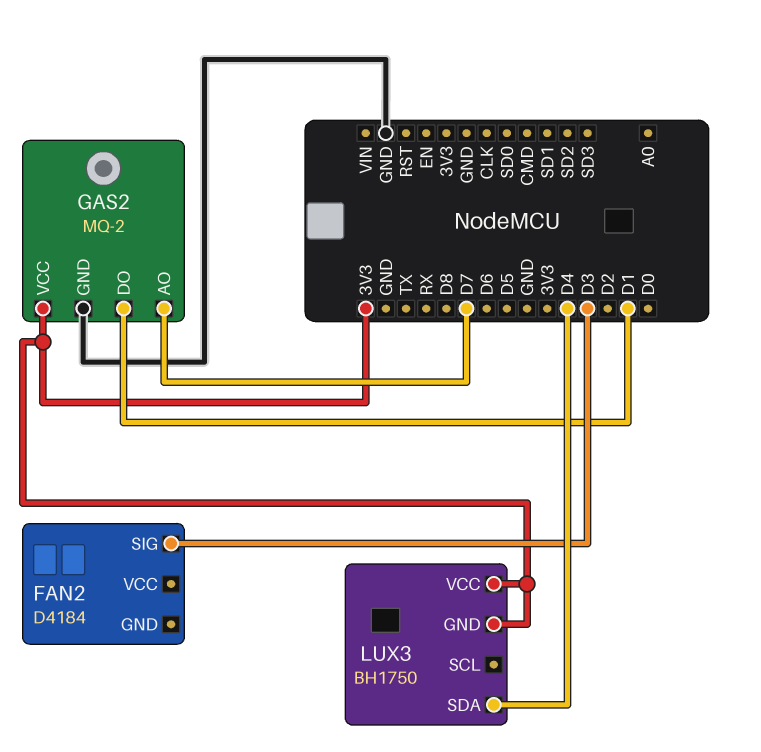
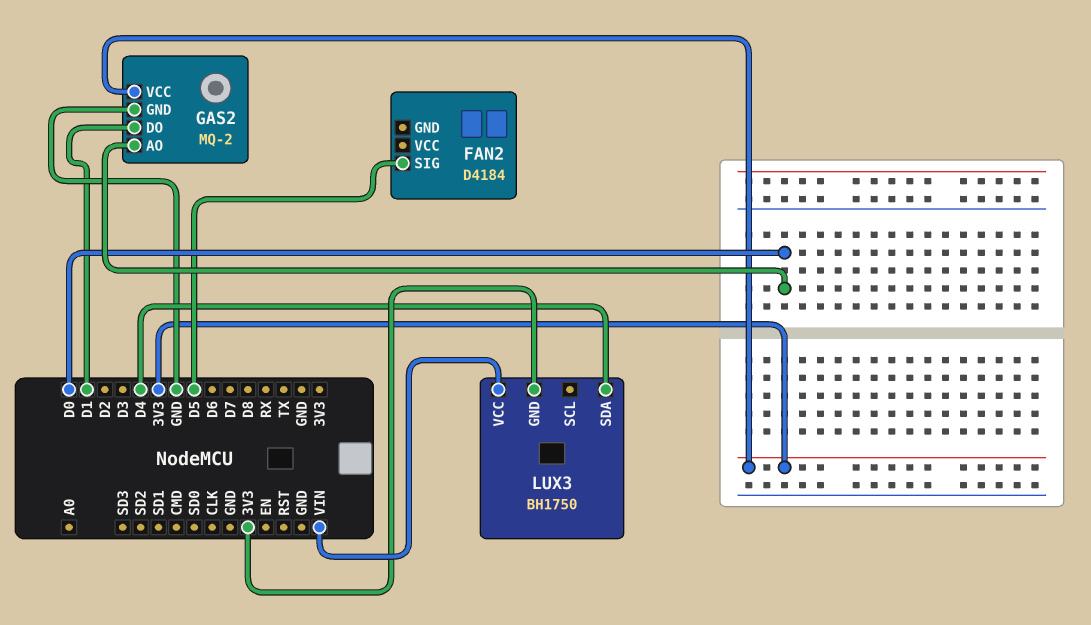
FAN2 pin SIG: D3 -> D5
GAS2 pin AO: D7 -> D0
LUX3 pin VCC: 3V3 -> VIN

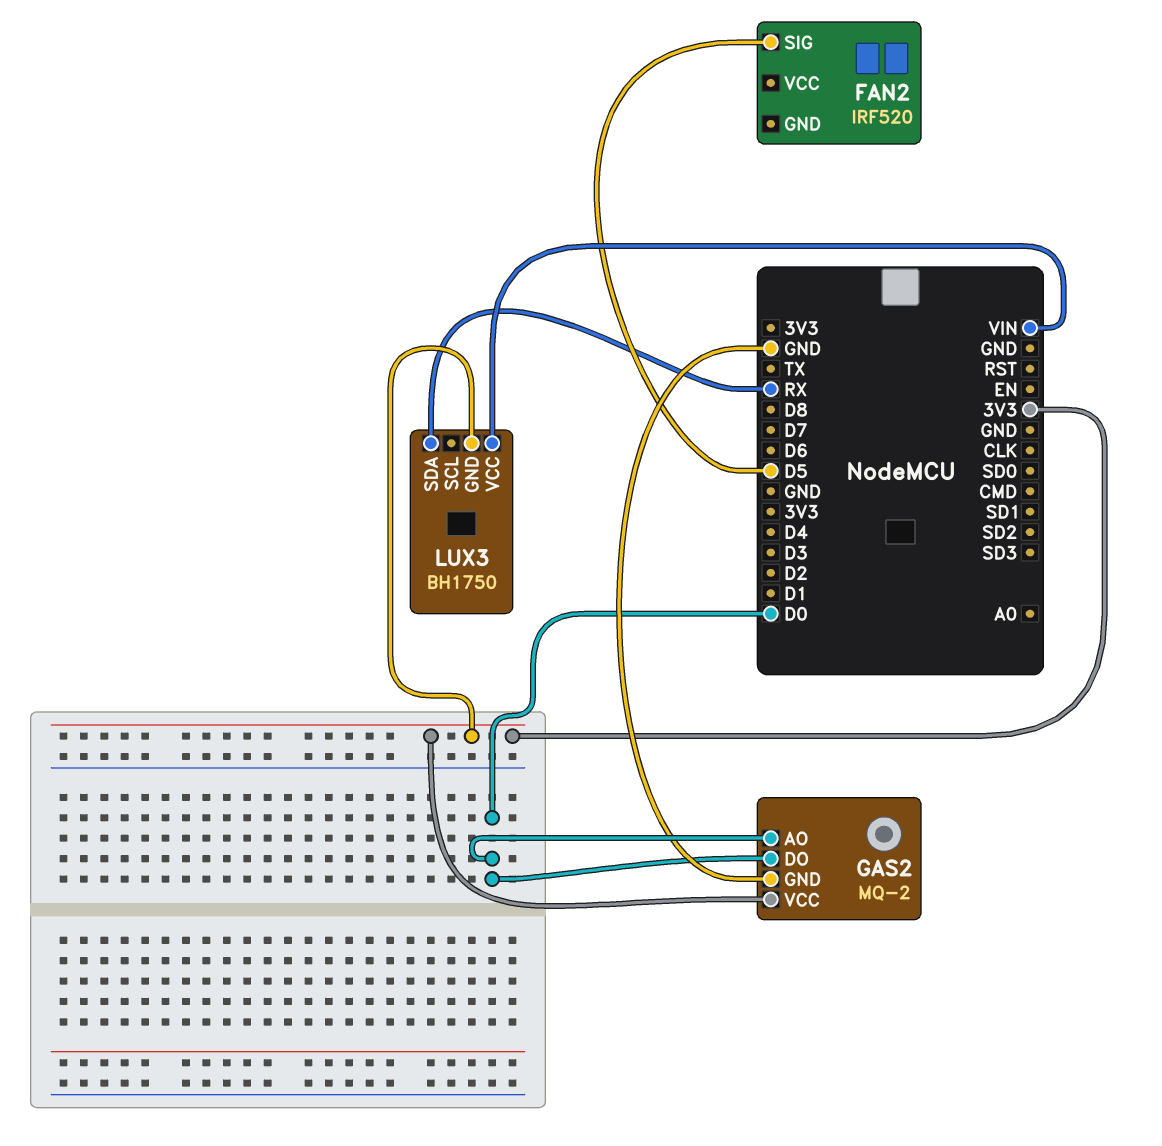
FAN2: D4184 -> IRF520
GAS2 pin DO: D1 -> D0
LUX3 pin SDA: D4 -> RX

